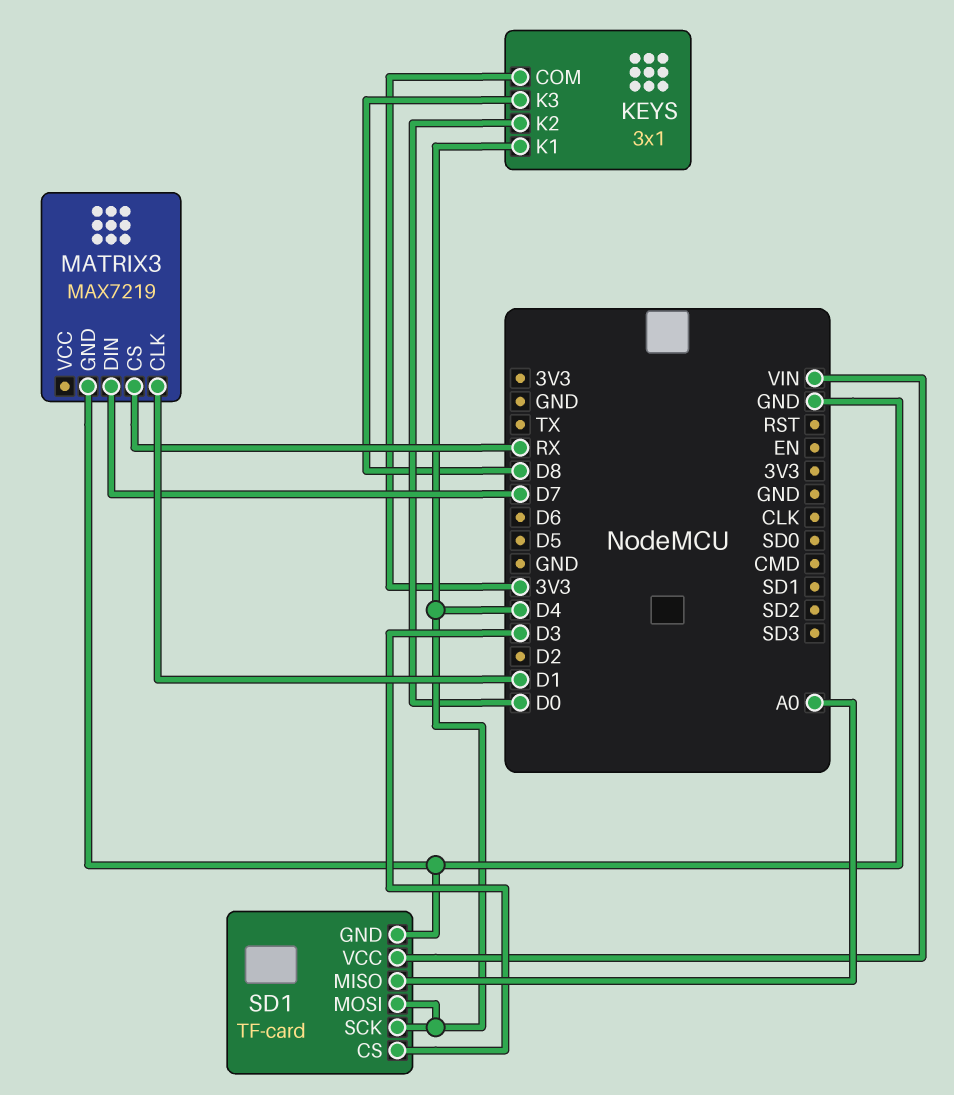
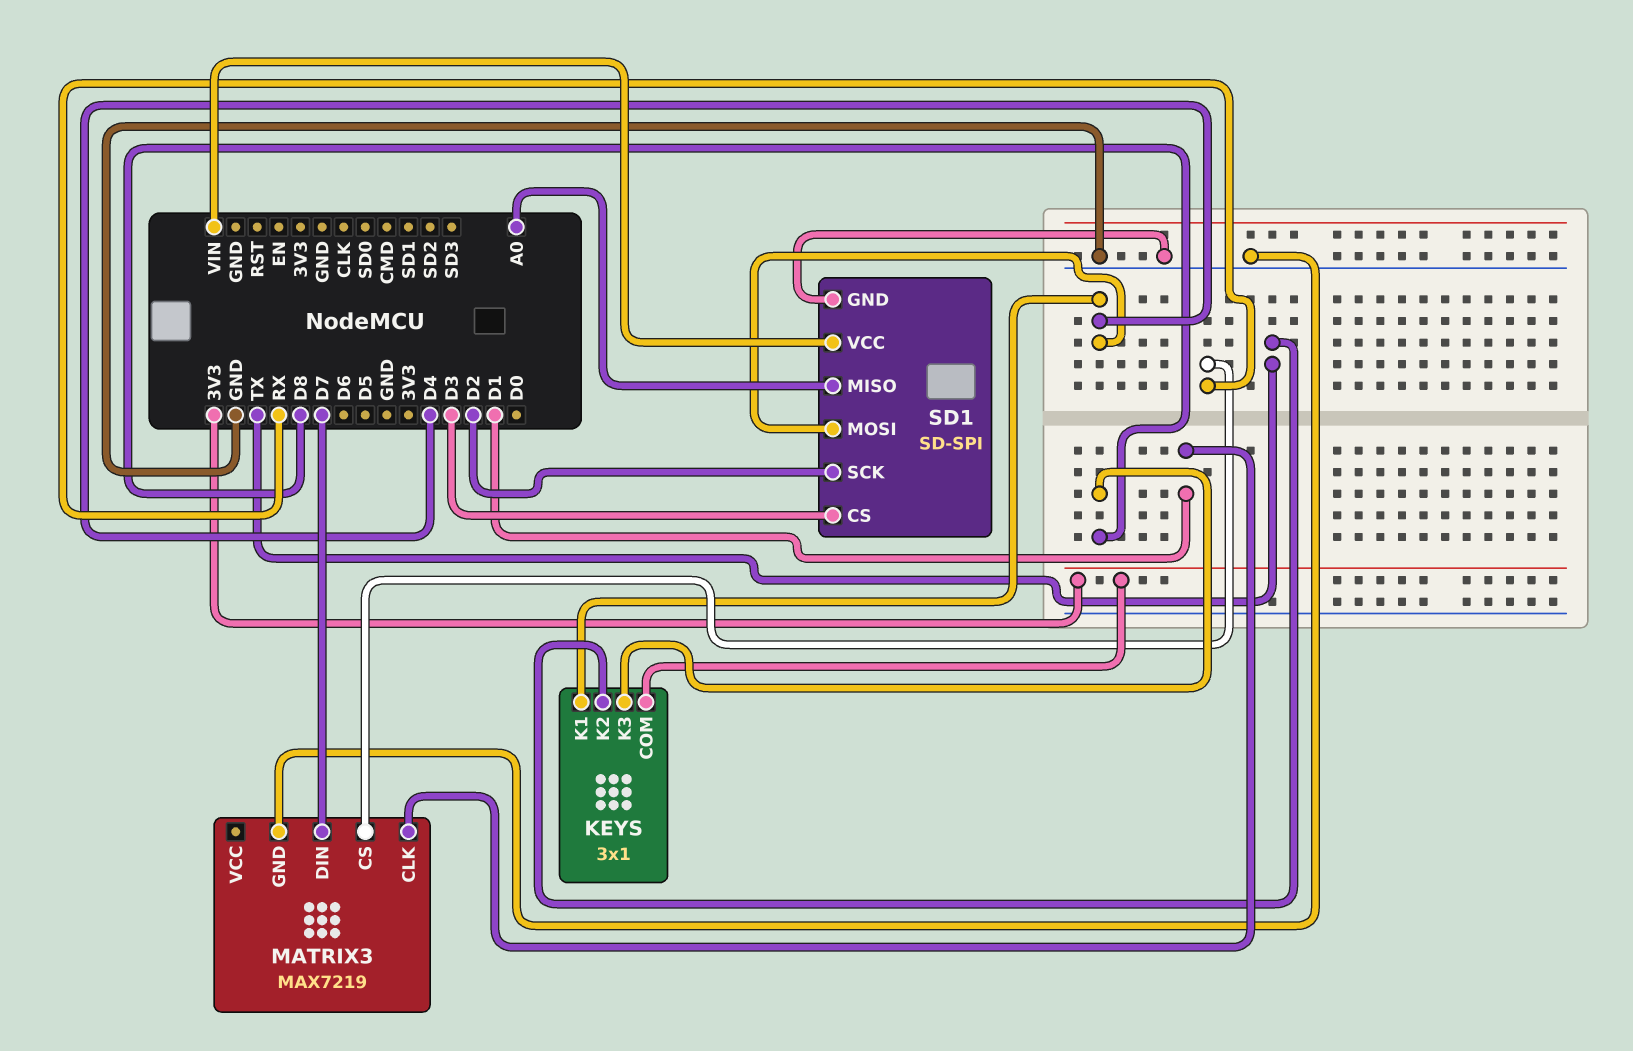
KEYS pin K2: D0 -> TX
SD1: TF-card -> SD-SPI
SD1 pin SCK: D4 -> D2

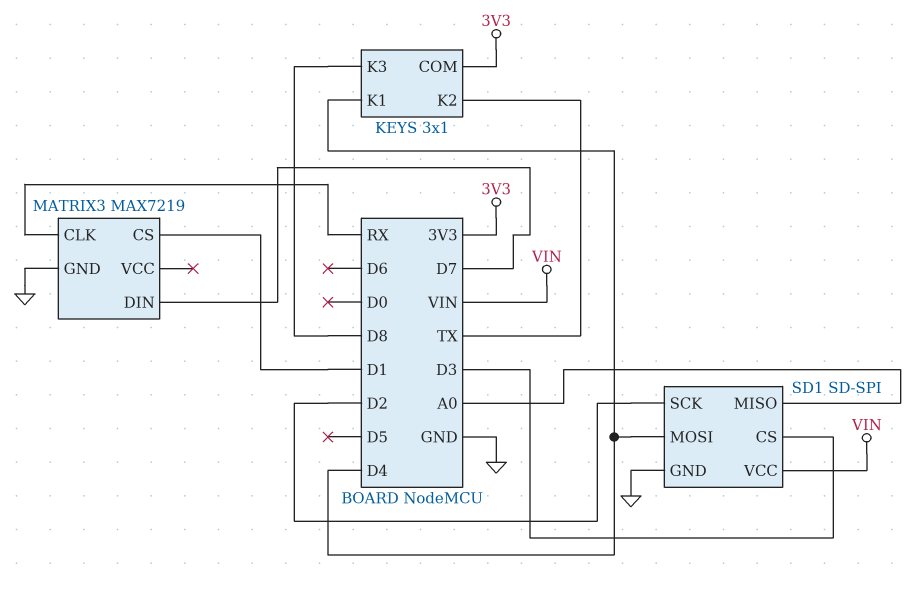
MATRIX3 pin CLK: D1 -> RX
MATRIX3 pin CS: RX -> D1

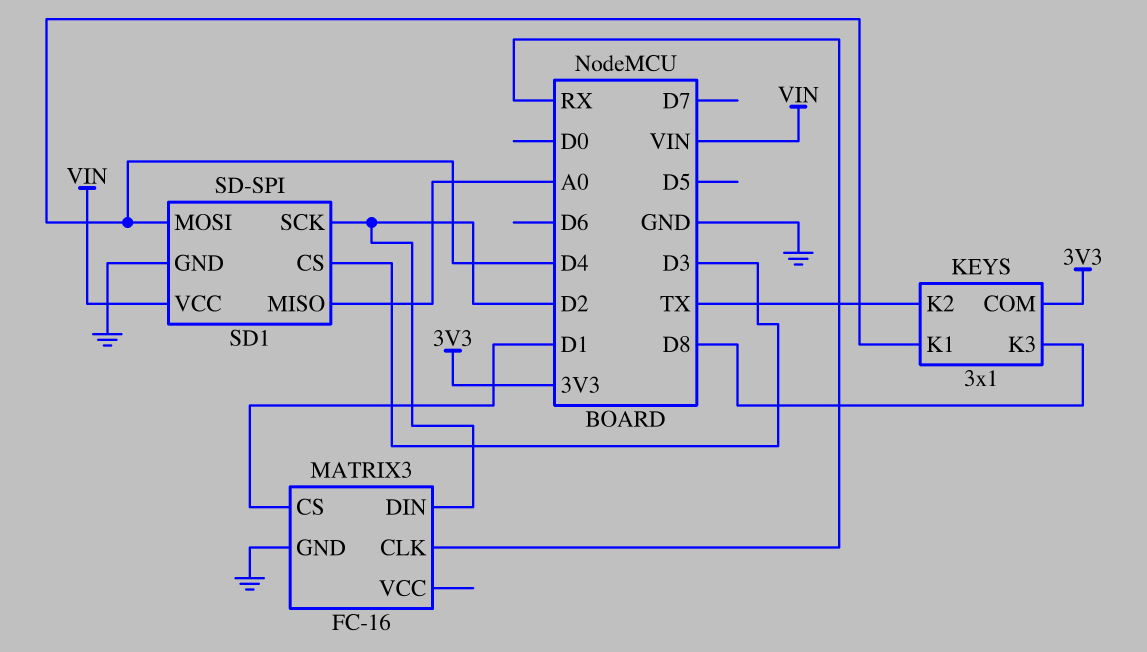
MATRIX3: MAX7219 -> FC-16
MATRIX3 pin DIN: D7 -> D2

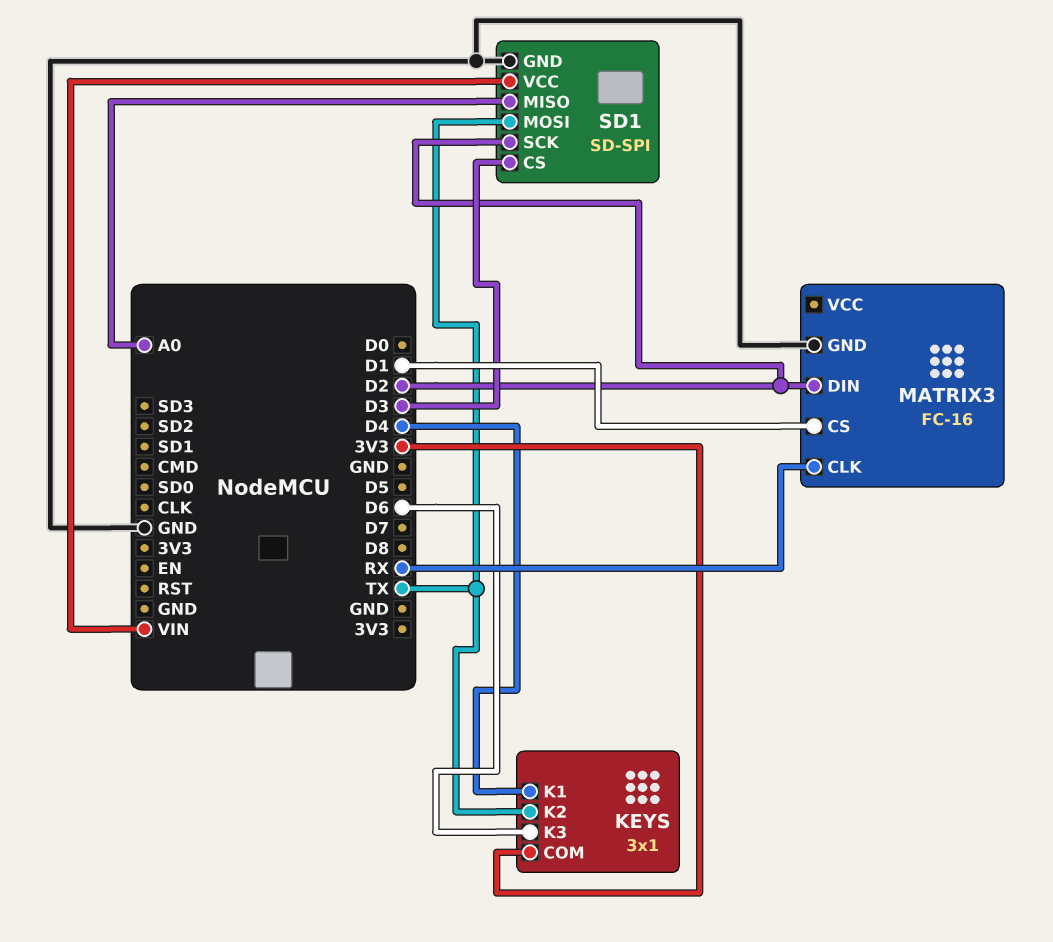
KEYS pin K3: D8 -> D6
SD1 pin MOSI: D4 -> TX

